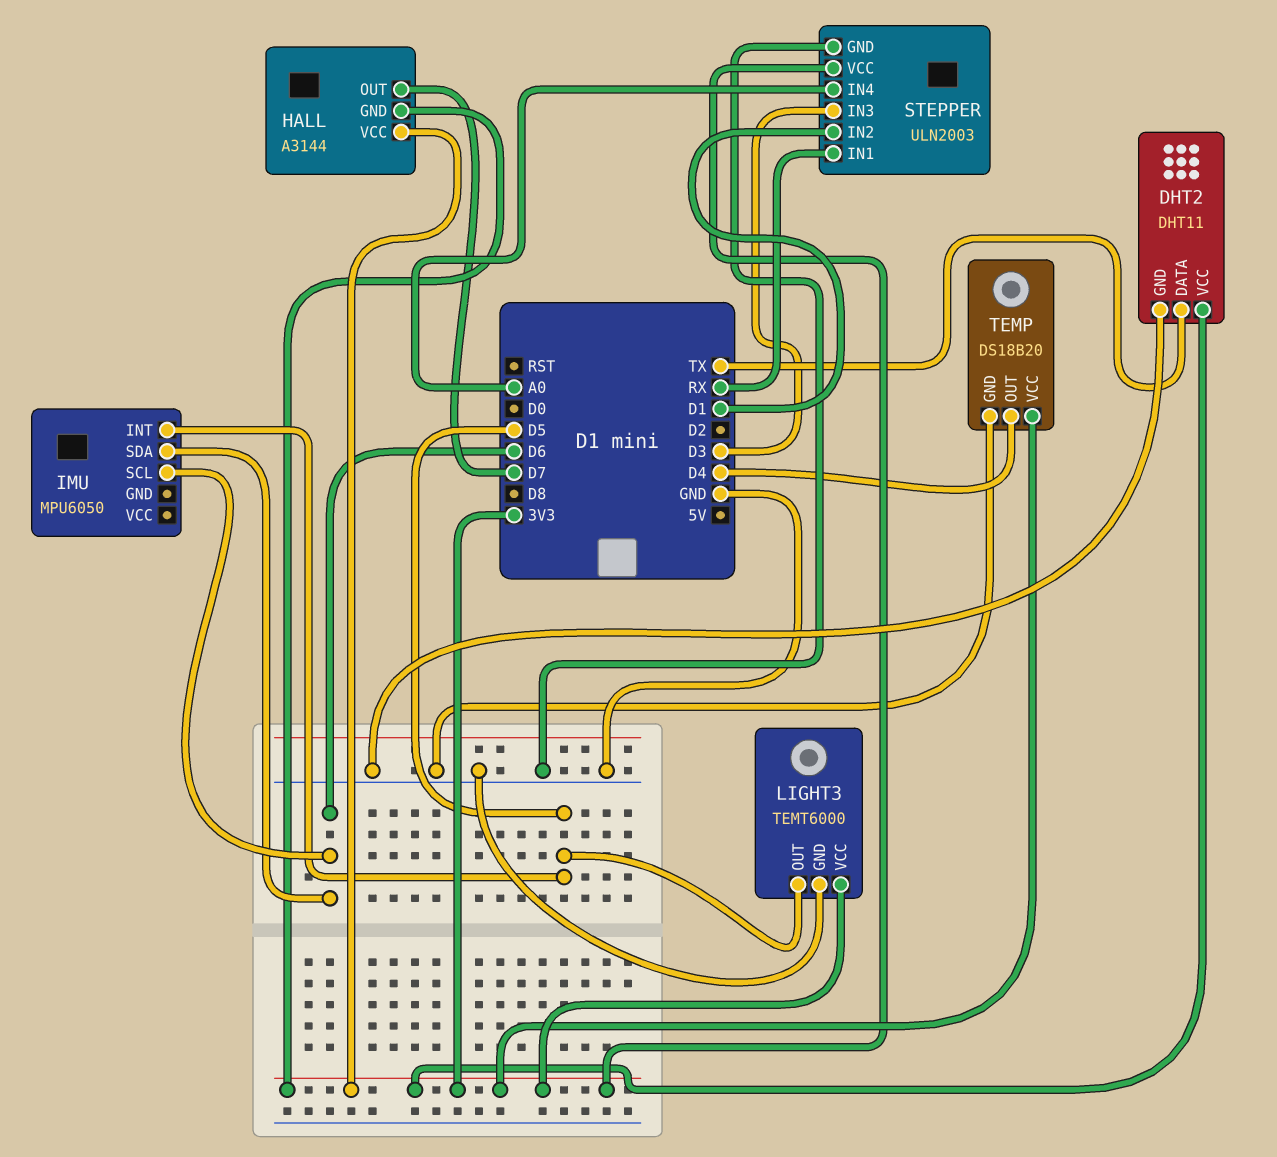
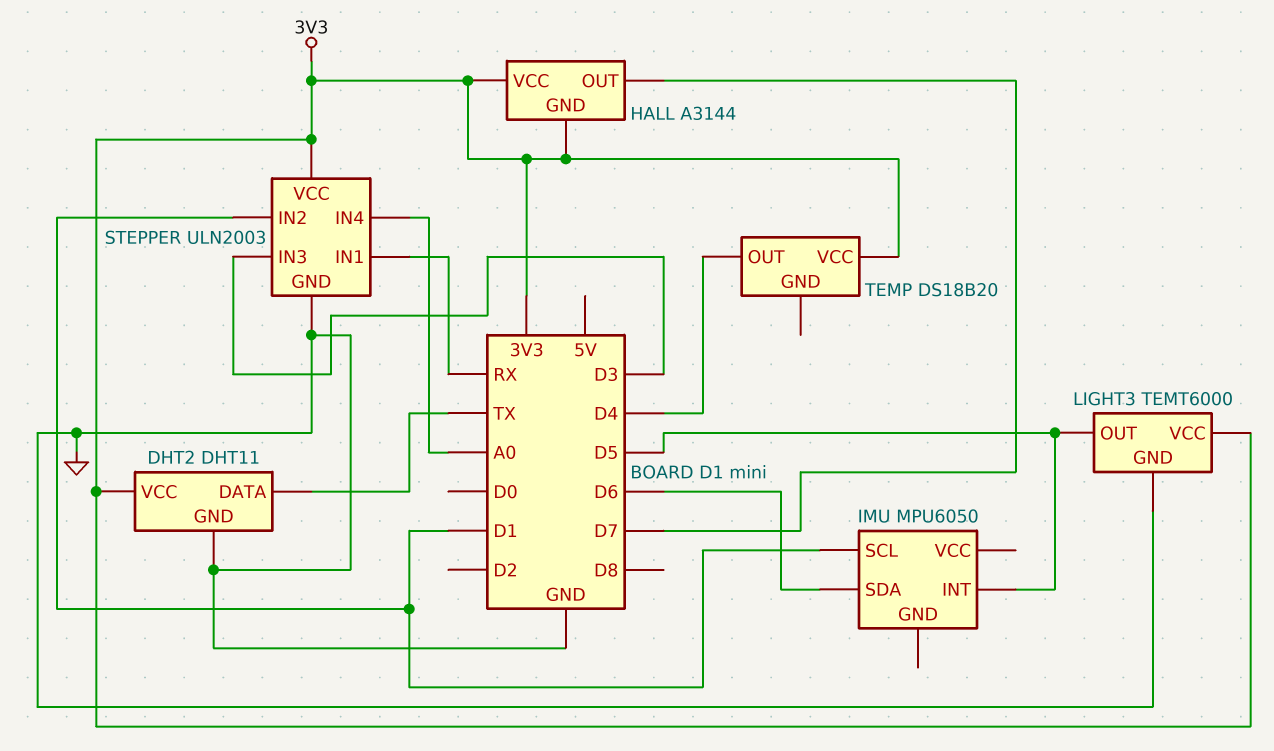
IMU pin SCL: D6 -> D1
TEMP pin GND: GND -> none

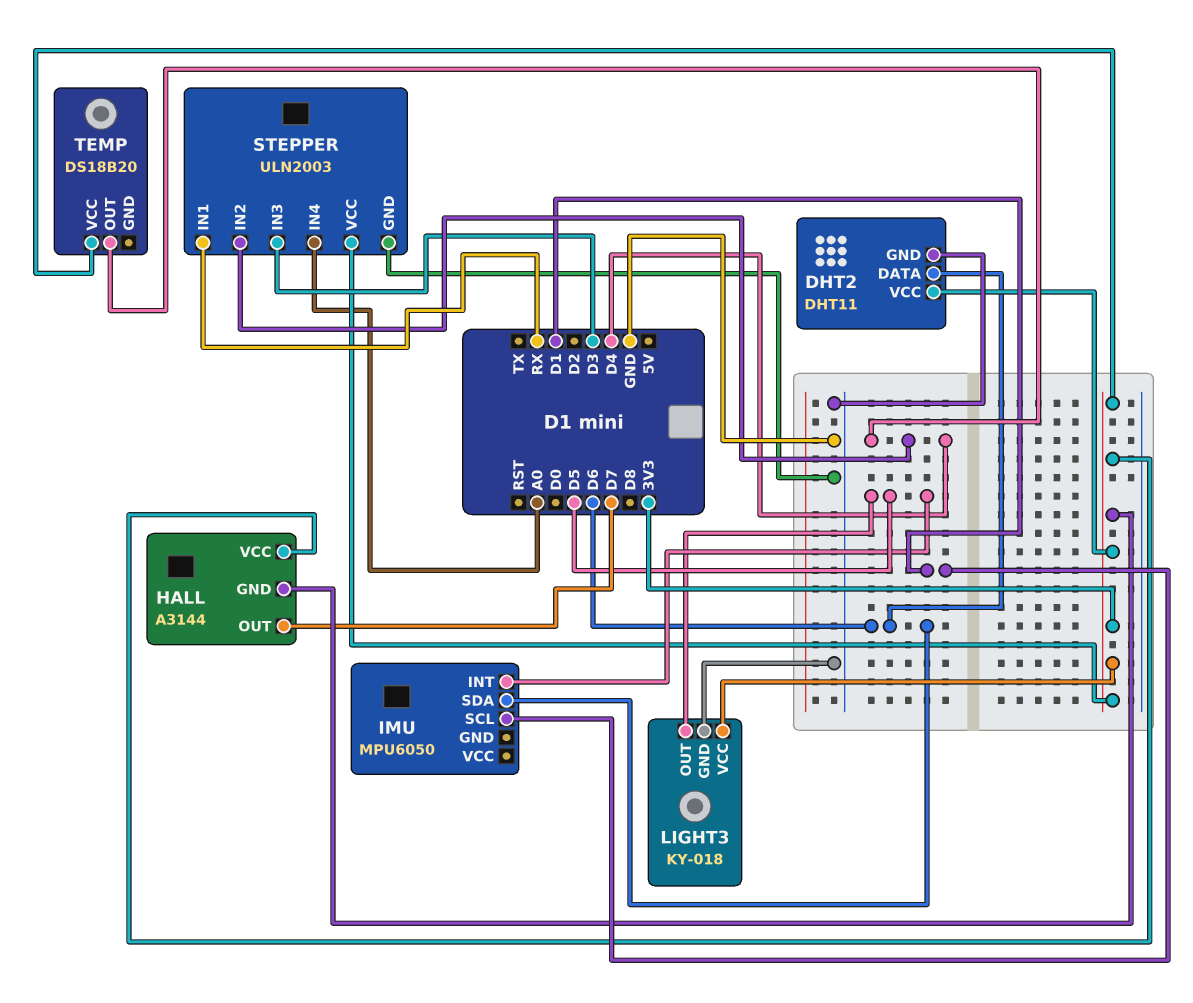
DHT2 pin DATA: TX -> D6
LIGHT3: TEMT6000 -> KY-018
STEPPER pin IN2: D1 -> D4

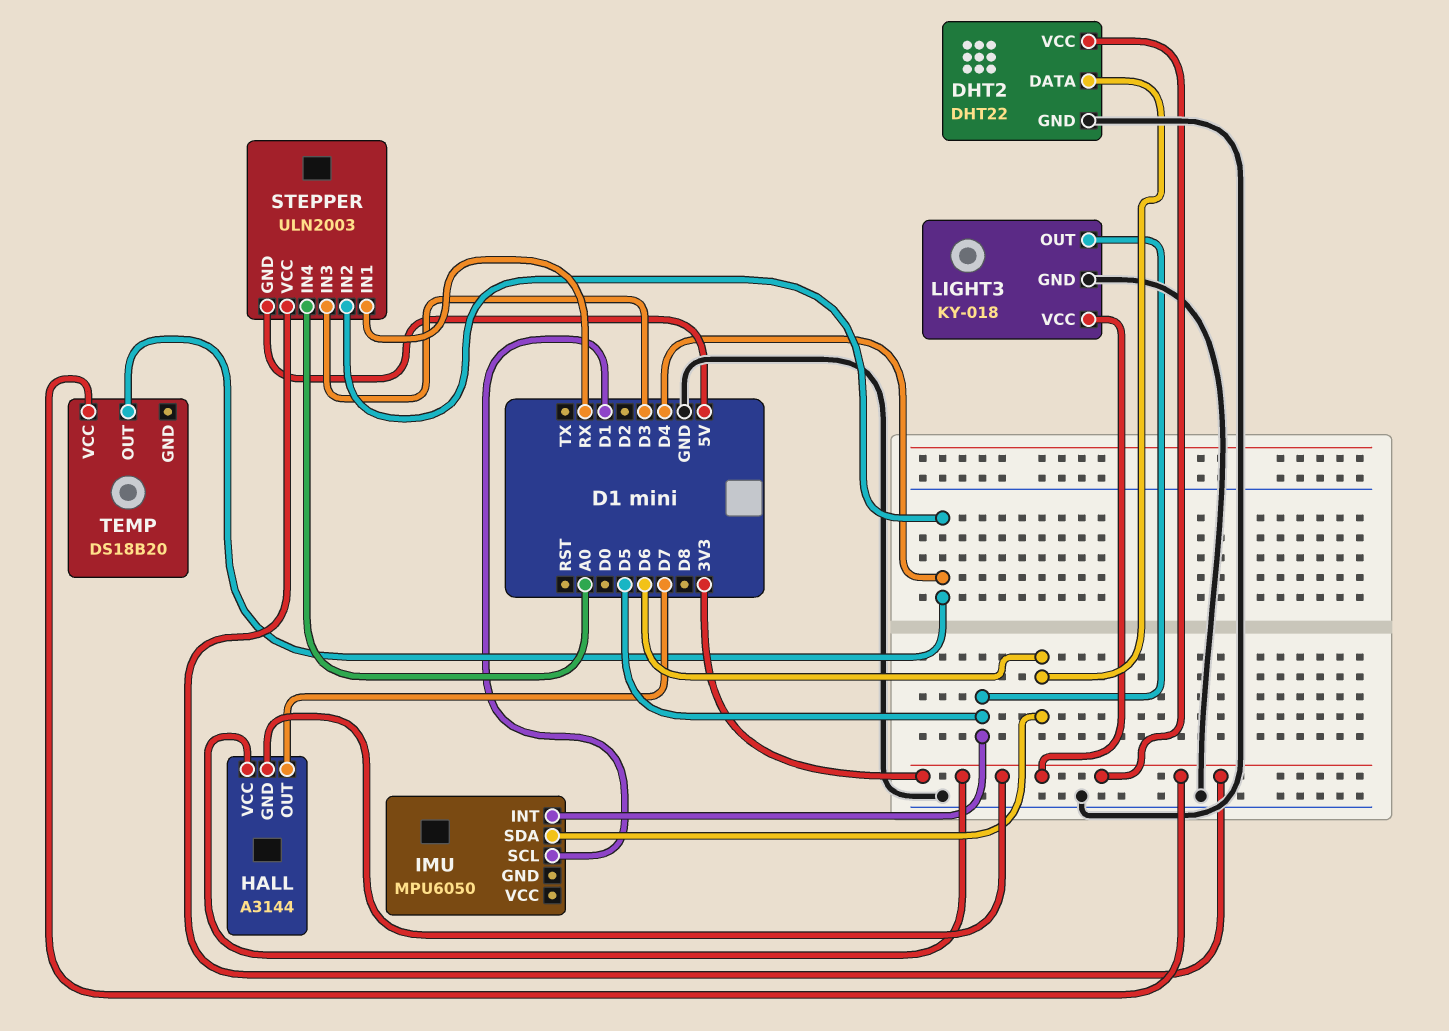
DHT2: DHT11 -> DHT22
STEPPER pin GND: GND -> 5V

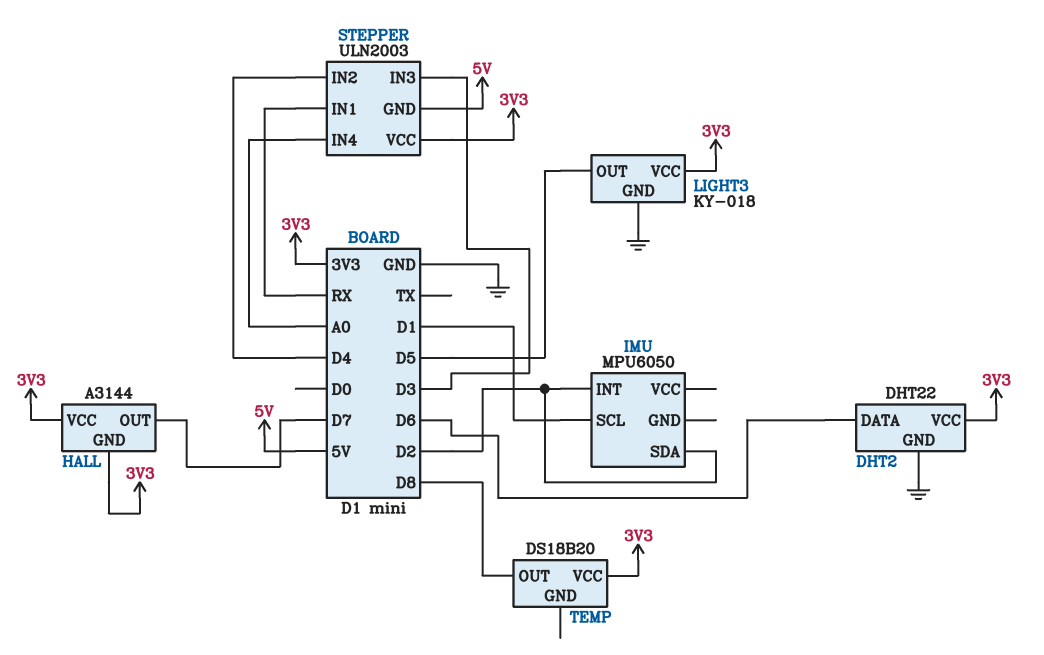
IMU pin INT: D5 -> D2
IMU pin SDA: D6 -> D2
TEMP pin OUT: D4 -> D8

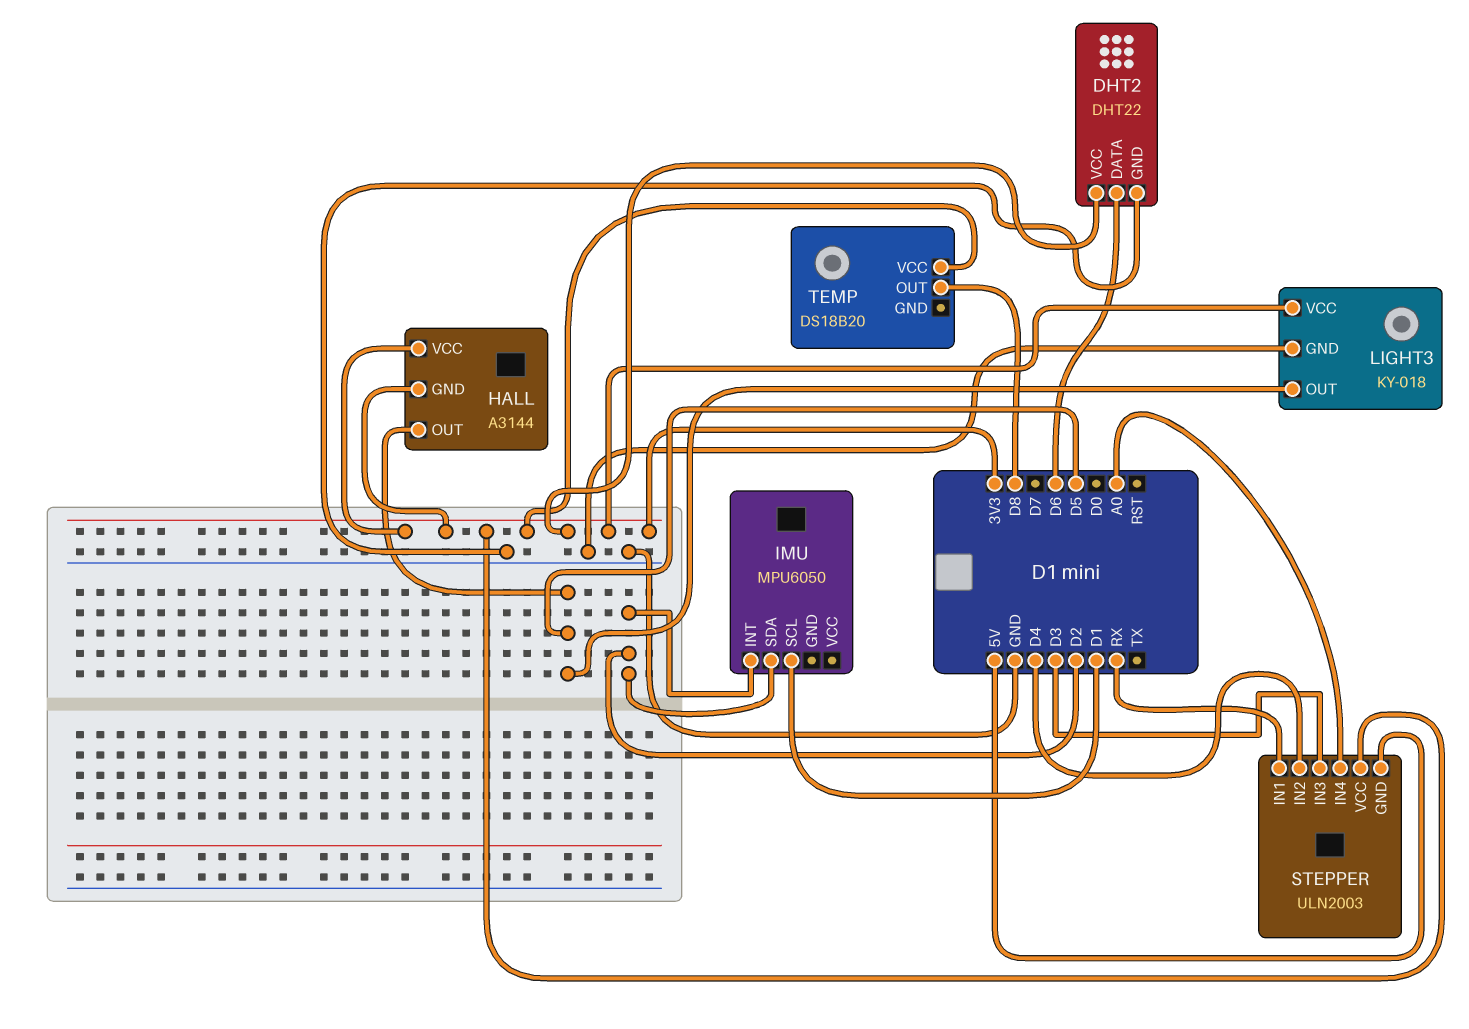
HALL pin OUT: D7 -> D5

